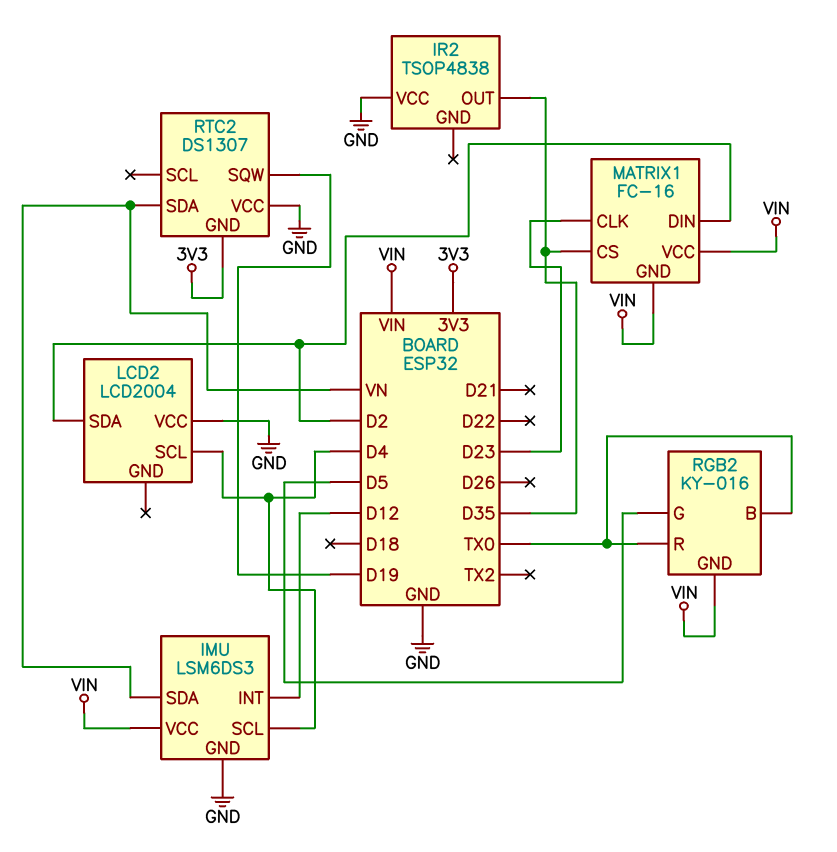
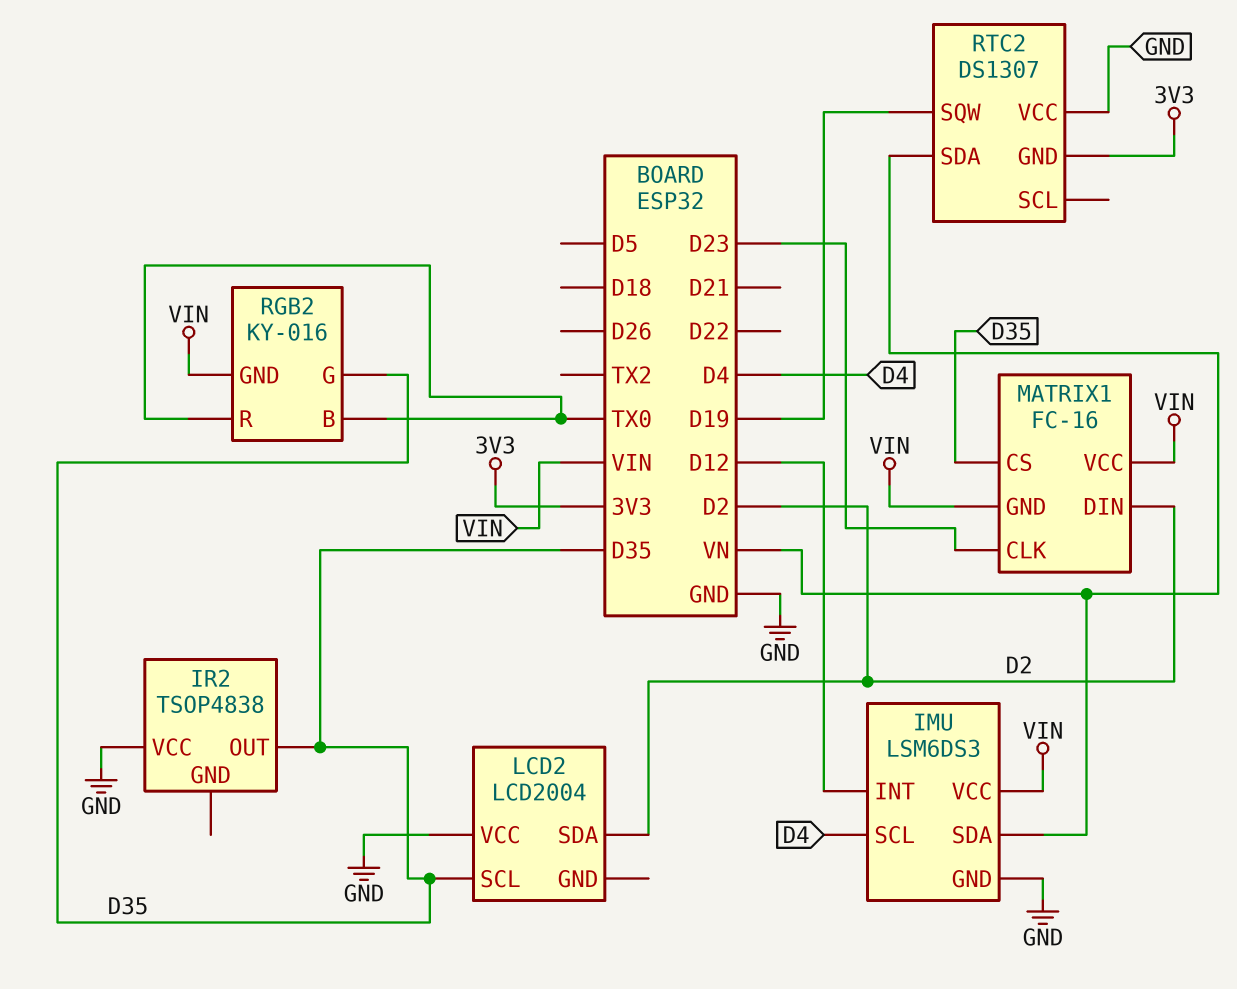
LCD2 pin SCL: D4 -> D35
RGB2 pin G: D5 -> D35

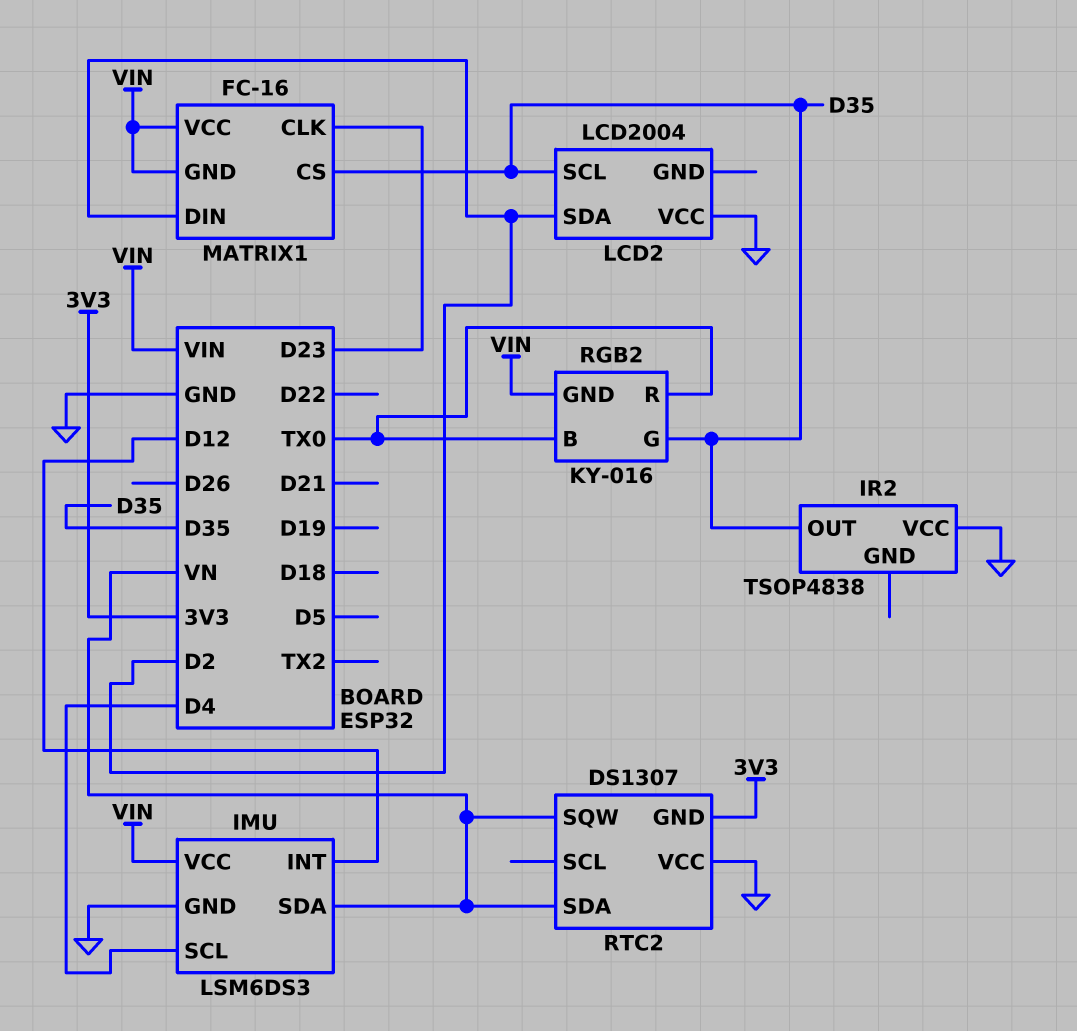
RTC2 pin SQW: D19 -> VN

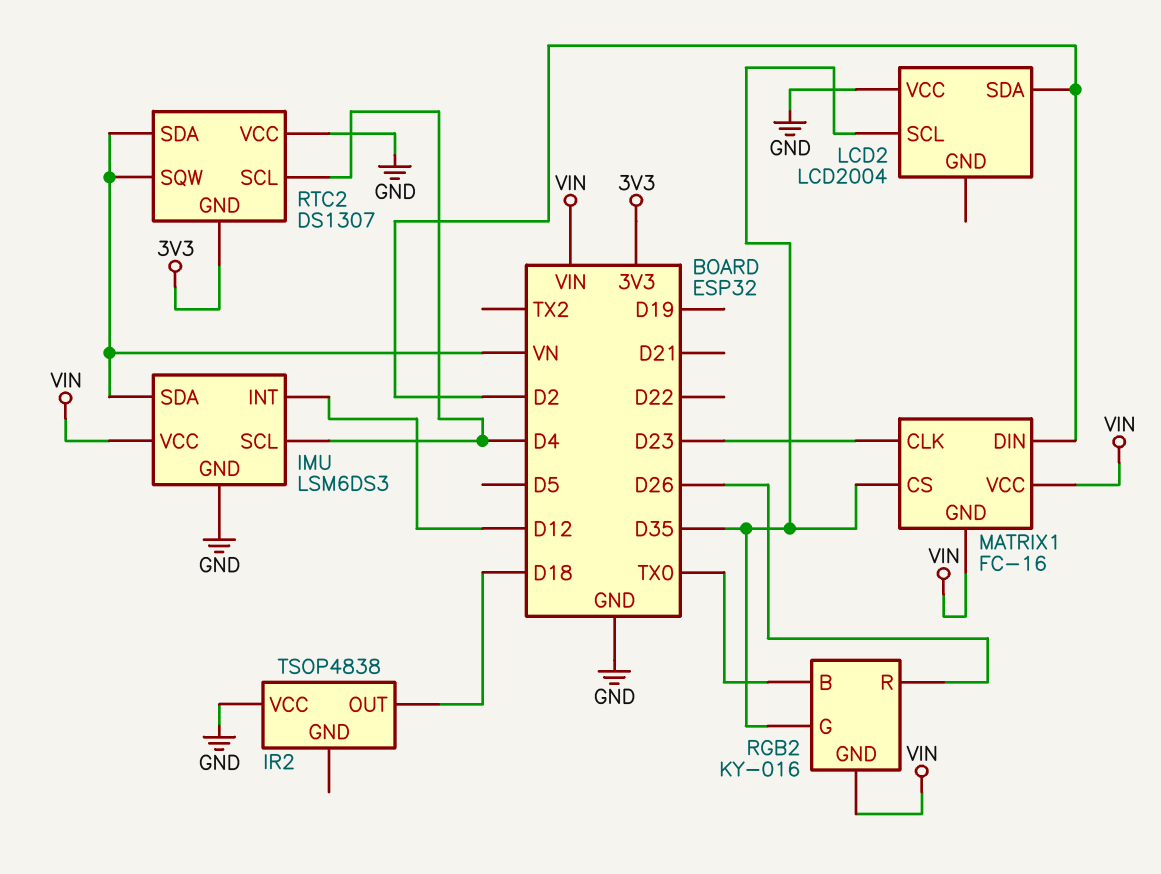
IR2 pin OUT: D35 -> D18
RGB2 pin R: TX0 -> D26
RTC2 pin SCL: none -> D4

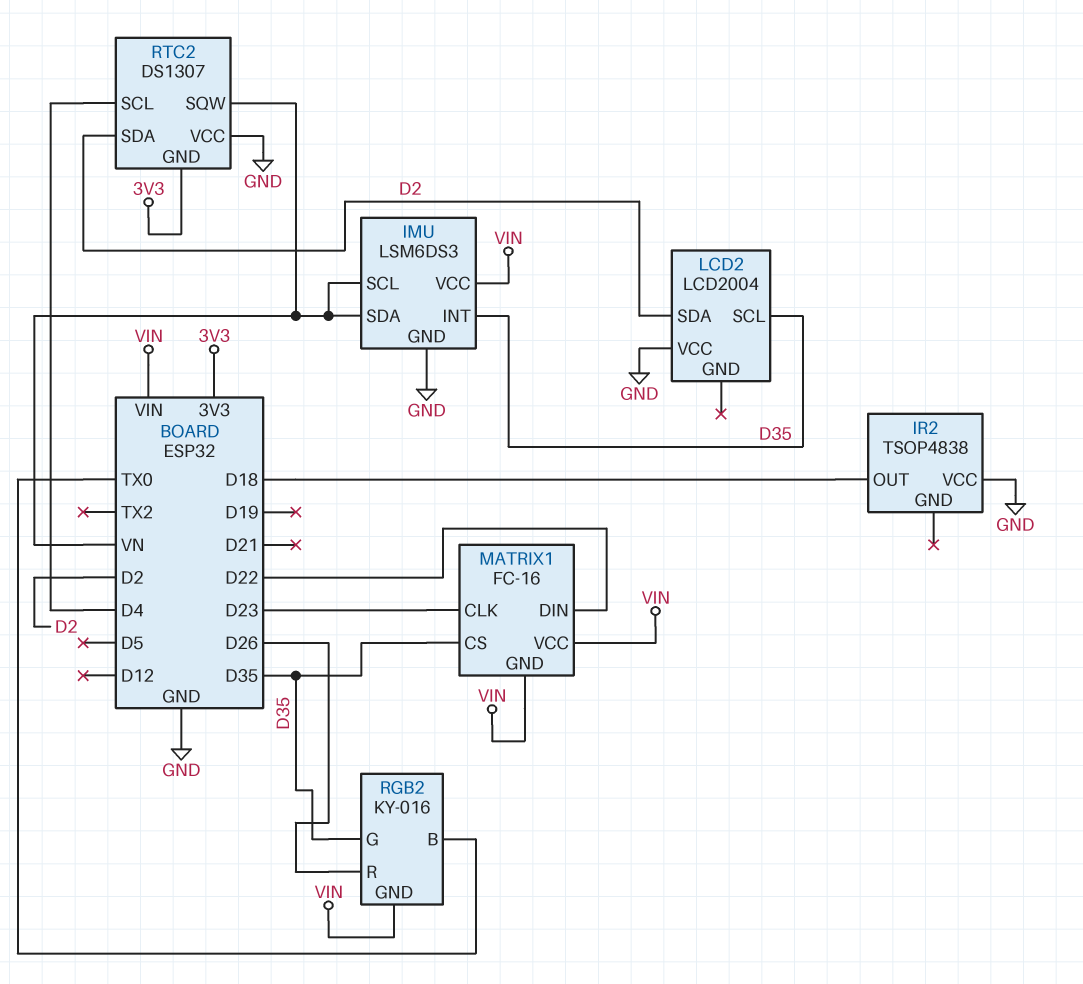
IMU pin INT: D12 -> D35
IMU pin SCL: D4 -> VN
MATRIX1 pin DIN: D2 -> D22
RTC2 pin SDA: VN -> D2

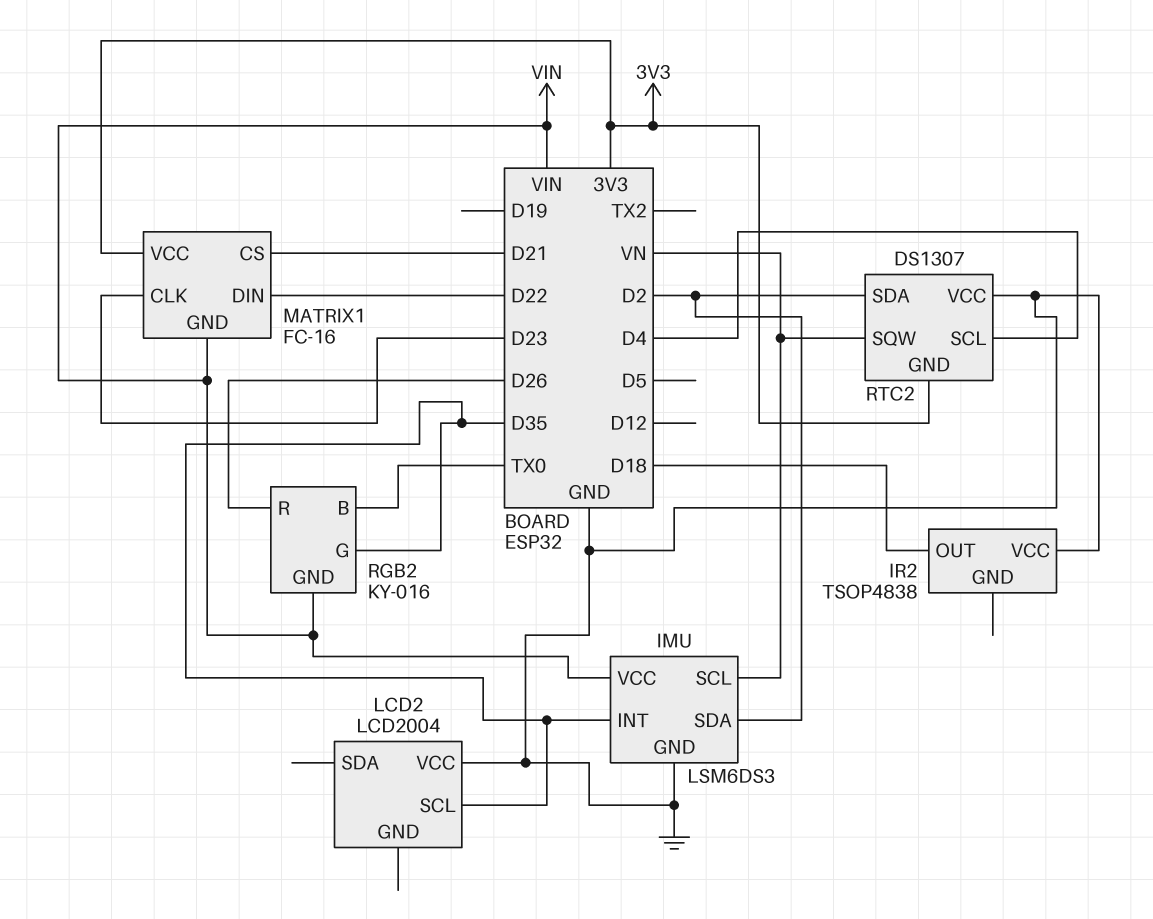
IMU pin SDA: VN -> D2
LCD2 pin SDA: D2 -> none
MATRIX1 pin CS: D35 -> D21
MATRIX1 pin VCC: VIN -> 3V3

